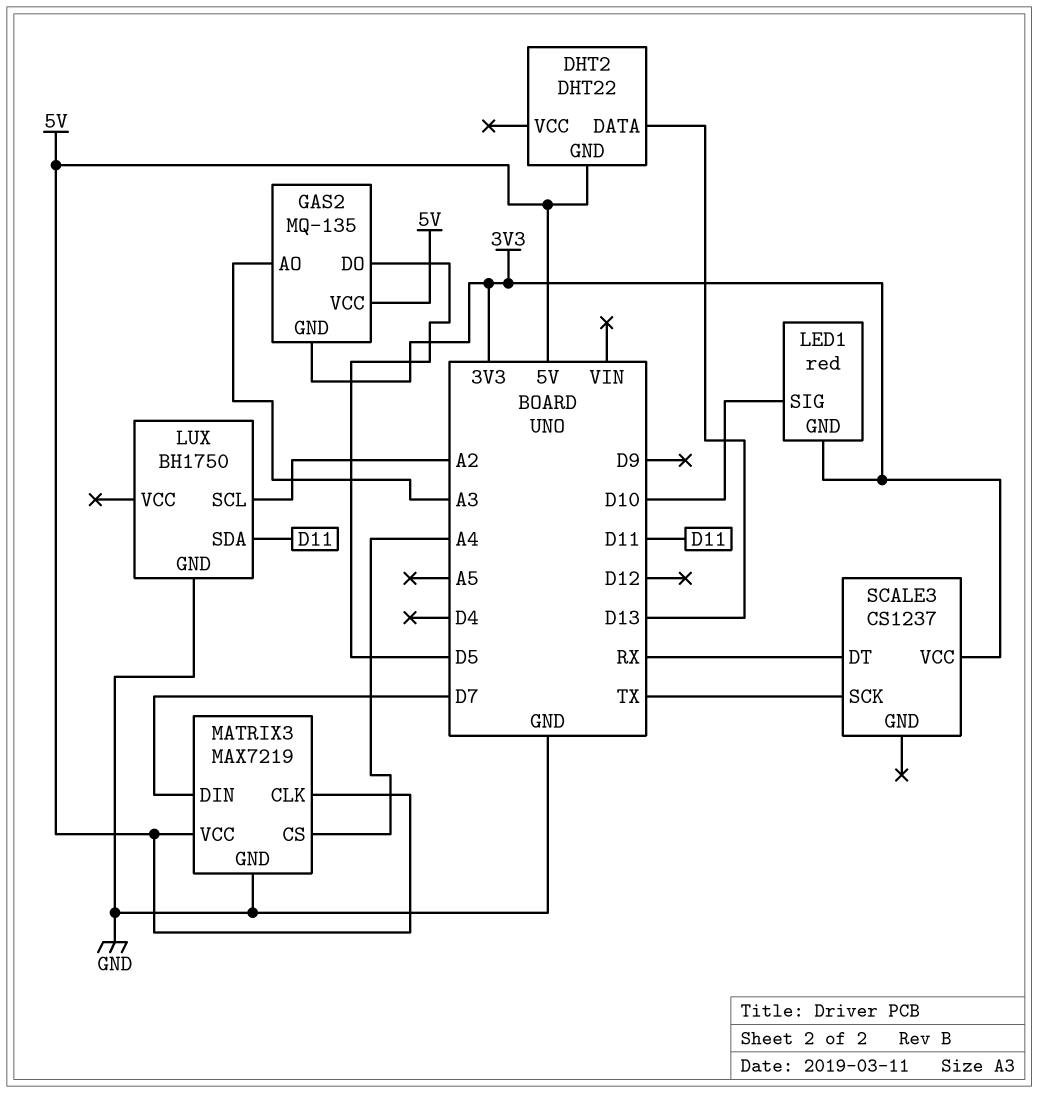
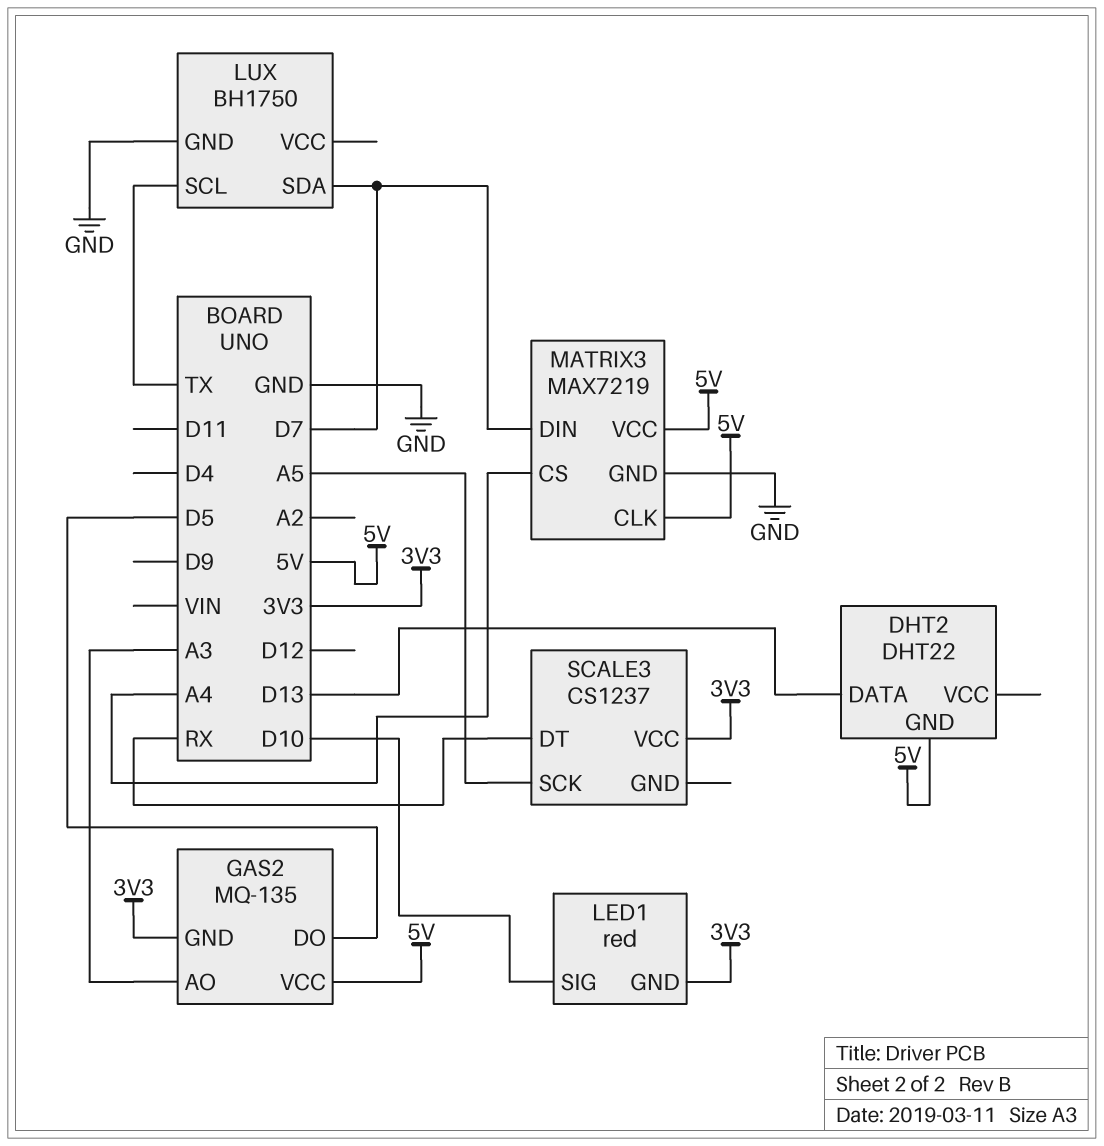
LUX pin SCL: A2 -> TX
LUX pin SDA: D11 -> D7
SCALE3 pin SCK: TX -> A5

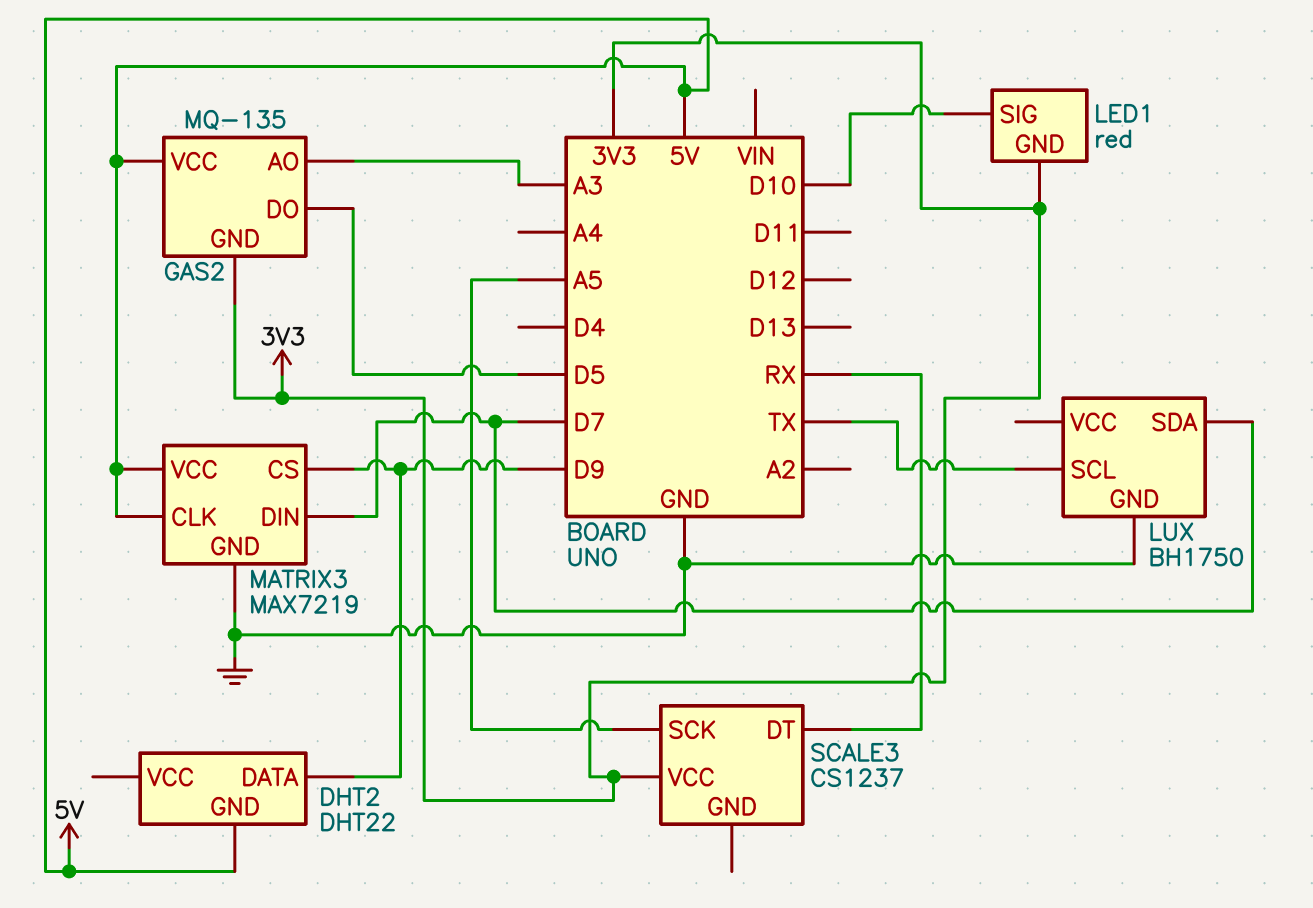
DHT2 pin DATA: D13 -> D9
MATRIX3 pin CS: A4 -> D9

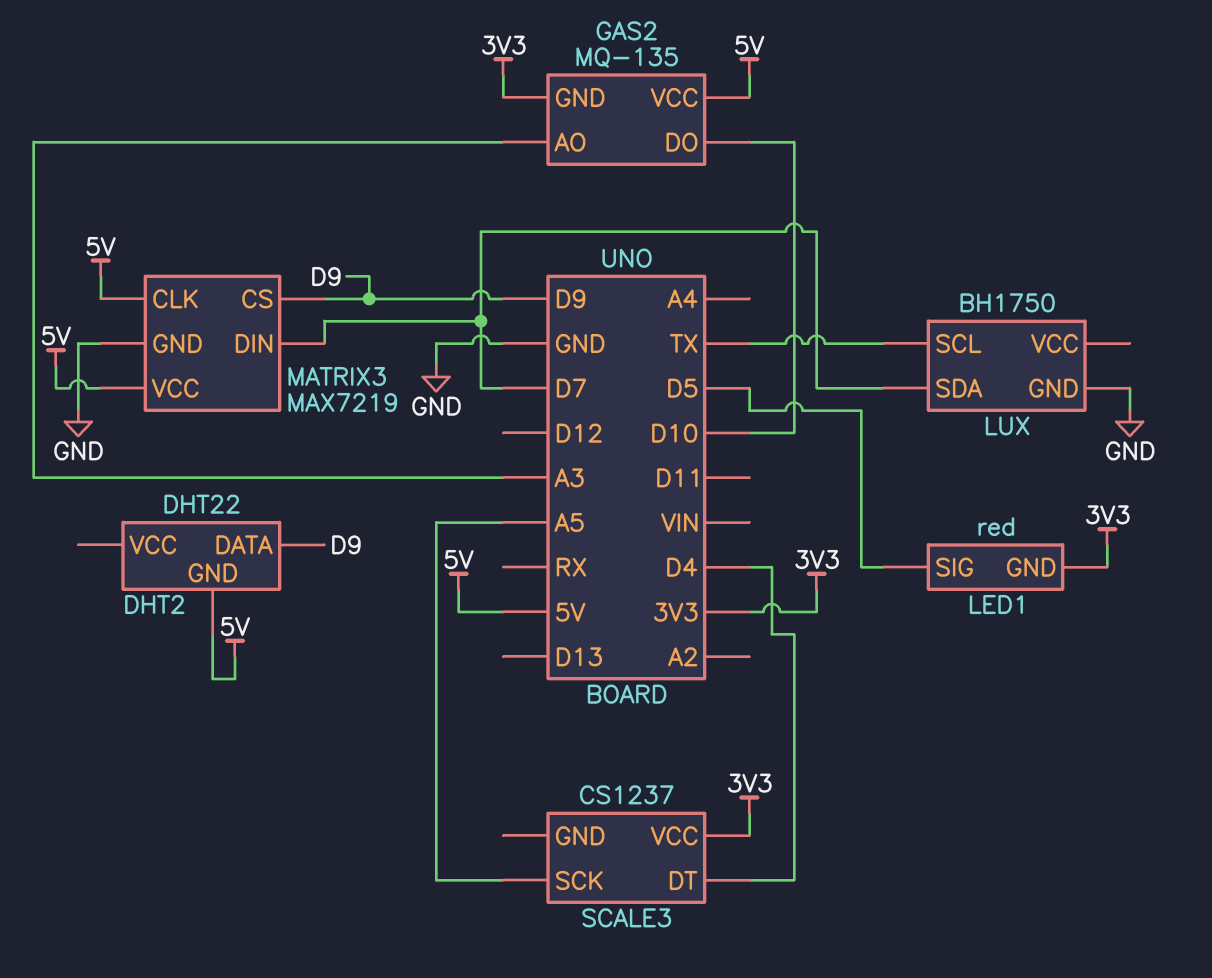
GAS2 pin DO: D5 -> D10
LED1 pin SIG: D10 -> D5
SCALE3 pin DT: RX -> D4

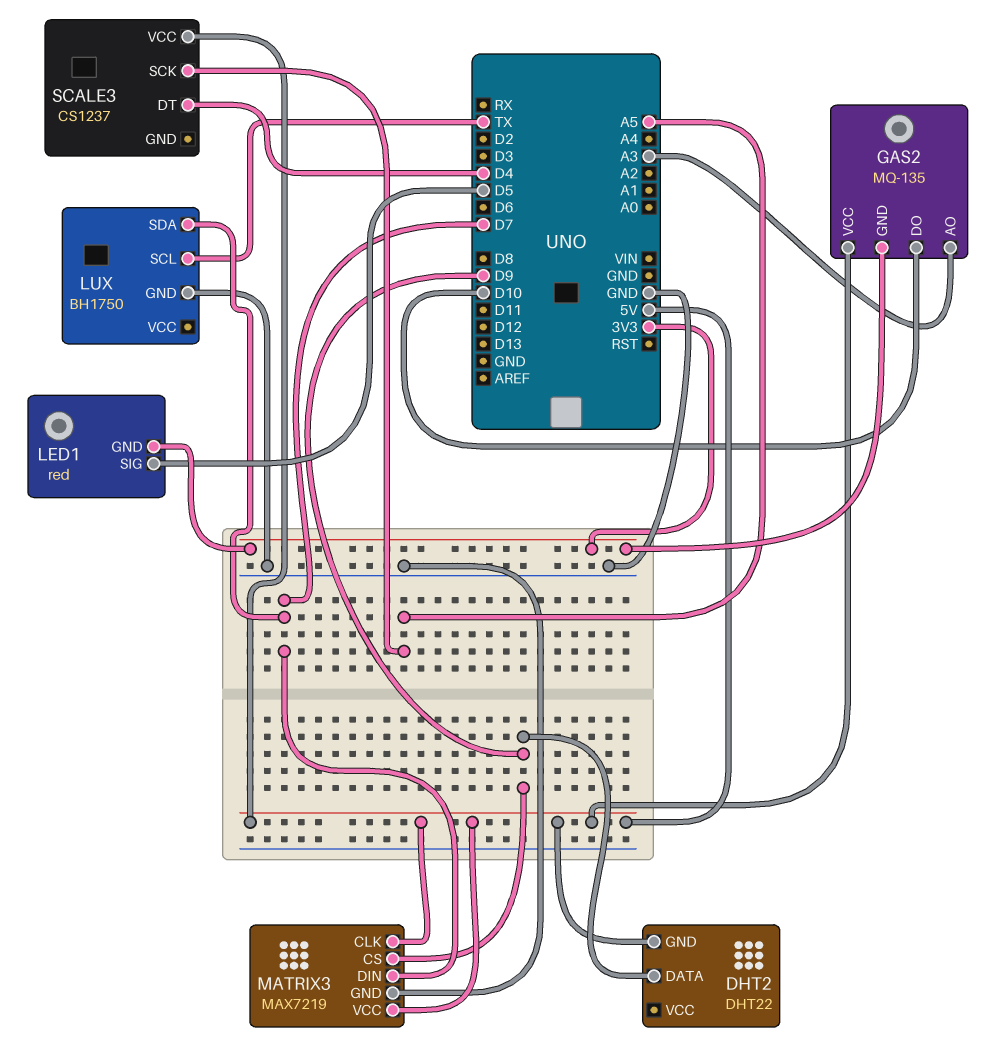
SCALE3 pin VCC: 3V3 -> 5V

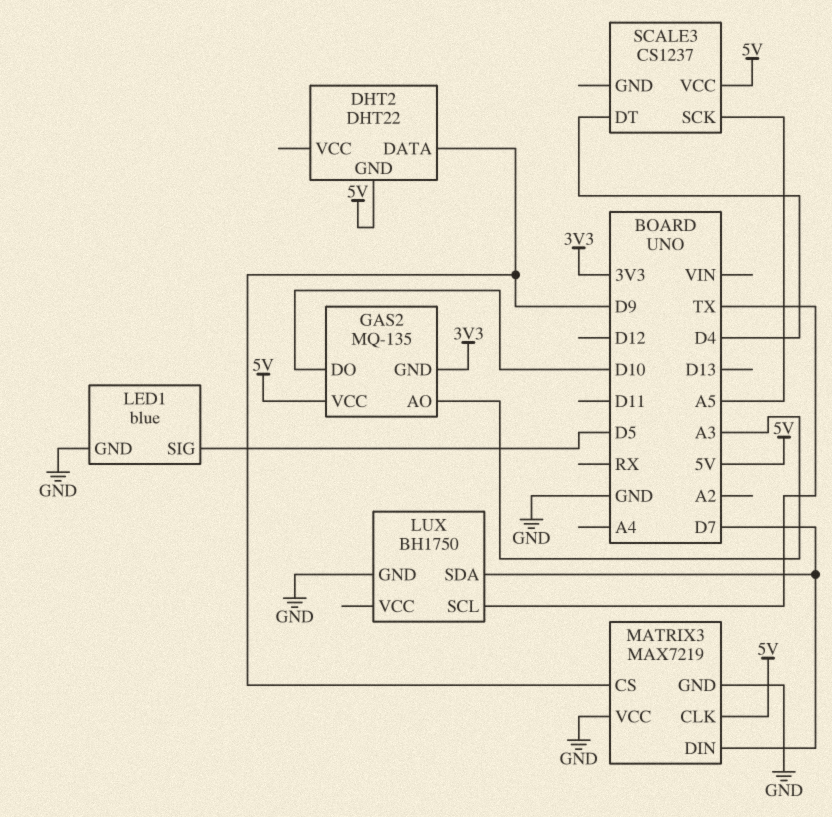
LED1: red -> blue
LED1 pin GND: 3V3 -> GND
MATRIX3 pin VCC: 5V -> GND

